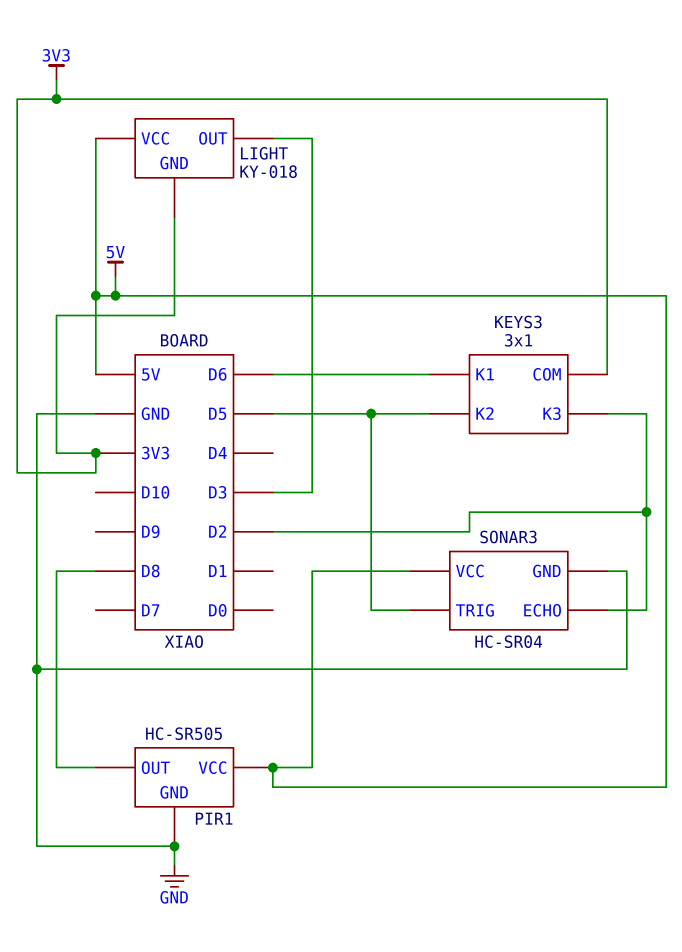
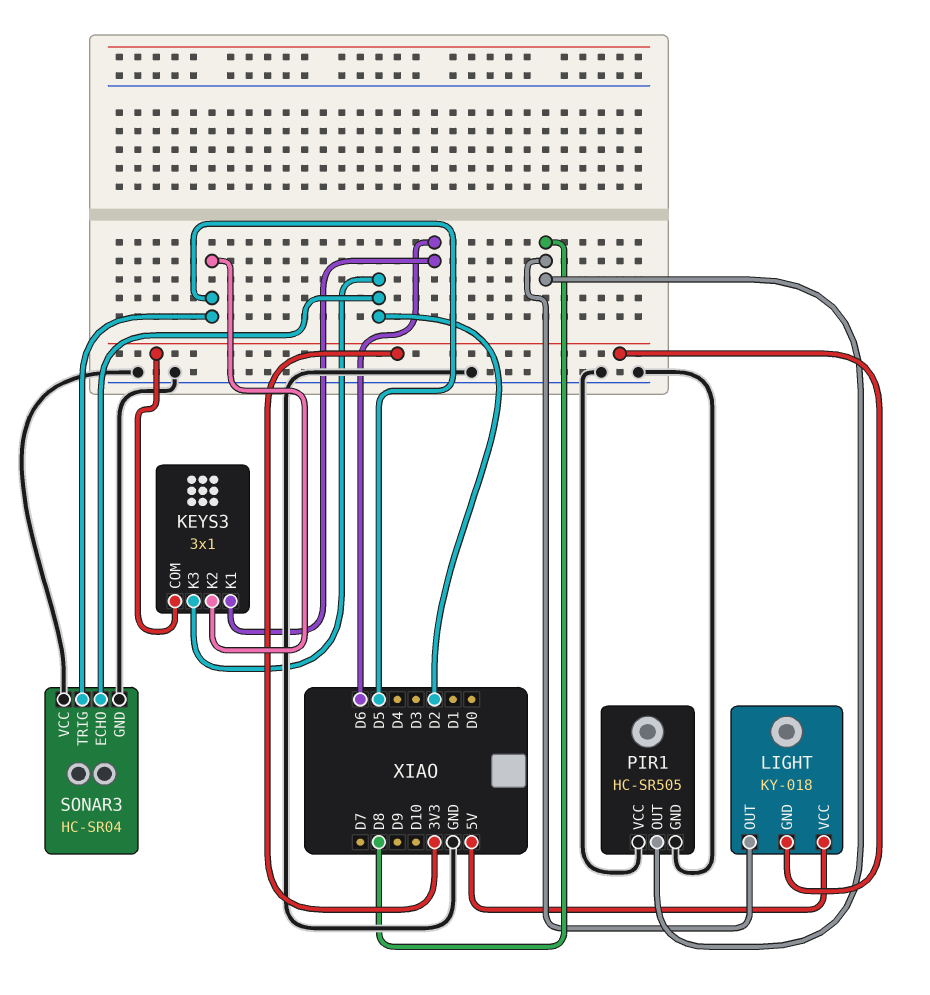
LIGHT pin OUT: D3 -> D8
PIR1 pin VCC: 5V -> GND
SONAR3 pin VCC: 5V -> GND

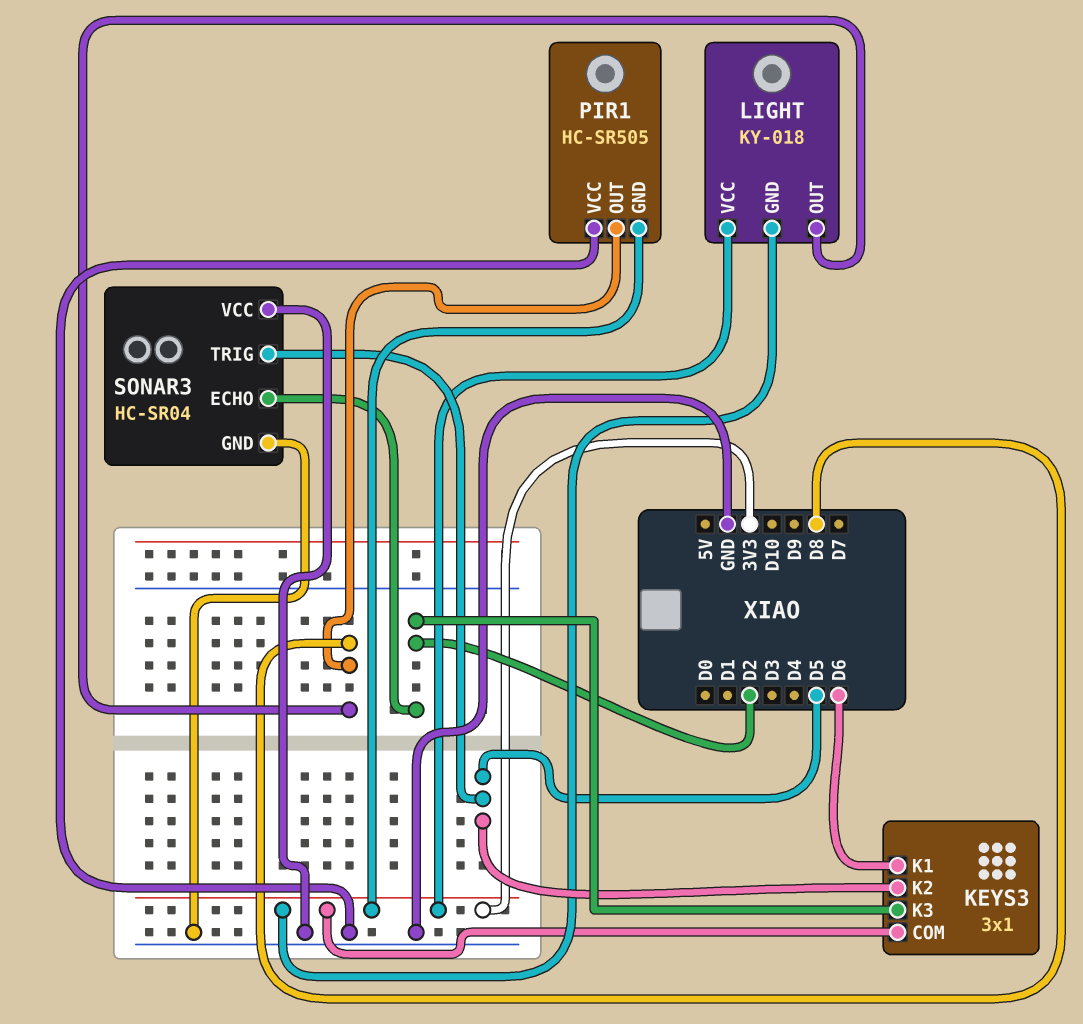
LIGHT pin VCC: 5V -> 3V3
PIR1 pin GND: GND -> 3V3

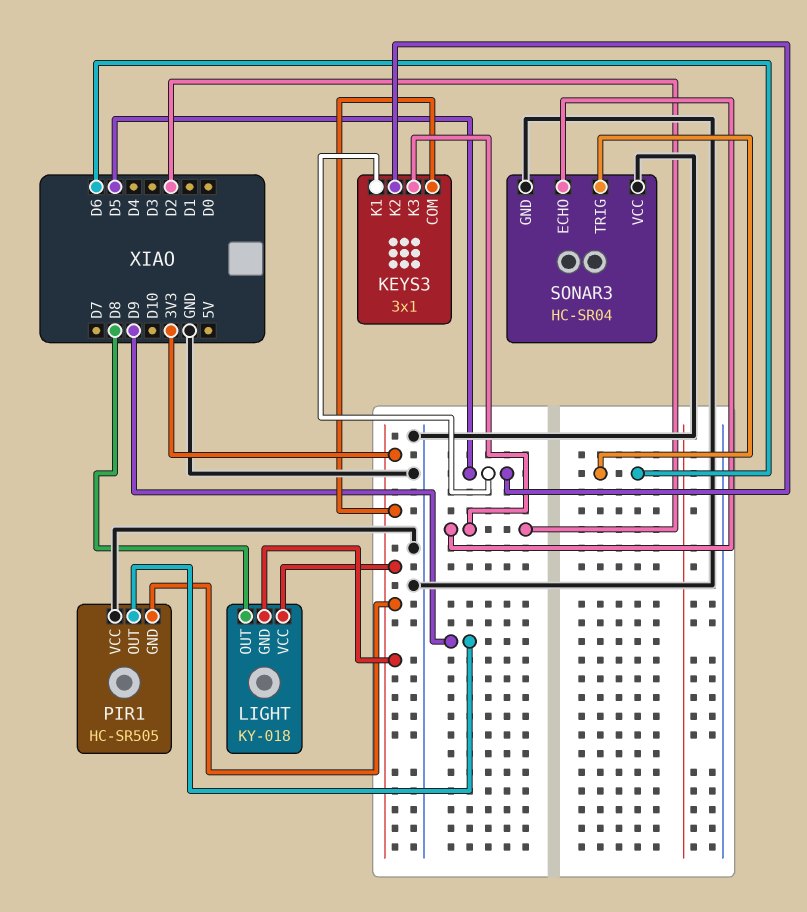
KEYS3 pin K1: D6 -> D5
PIR1 pin OUT: D8 -> D9
SONAR3 pin TRIG: D5 -> D6

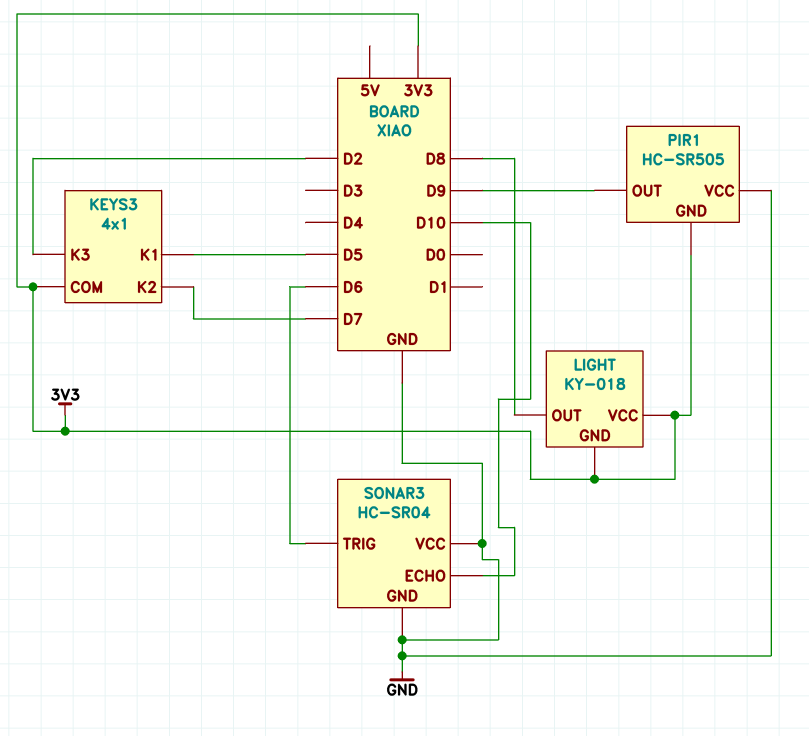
KEYS3: 3x1 -> 4x1
KEYS3 pin K2: D5 -> D7
SONAR3 pin ECHO: D2 -> D10

